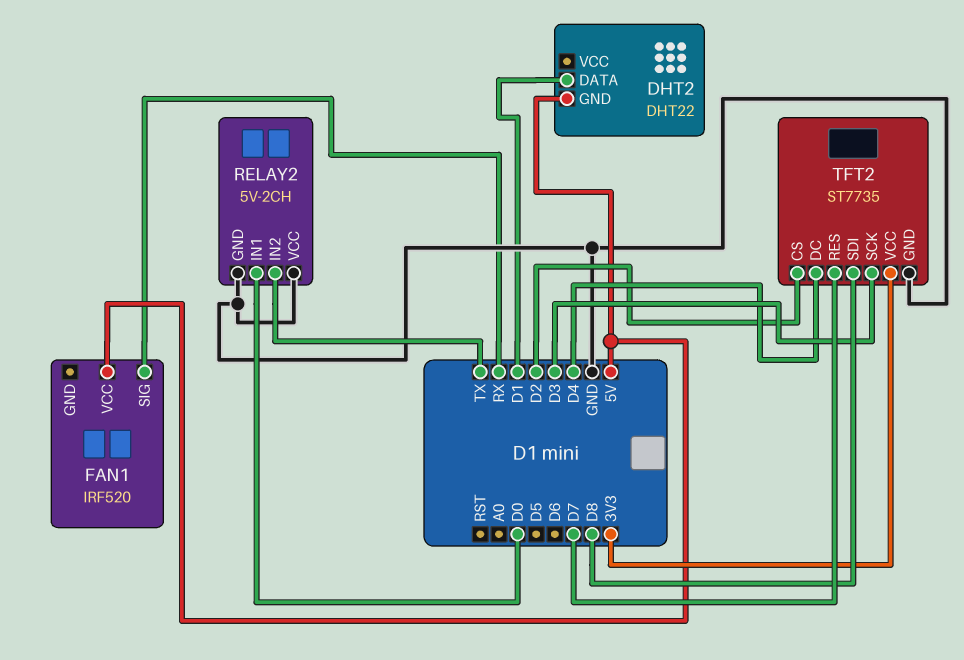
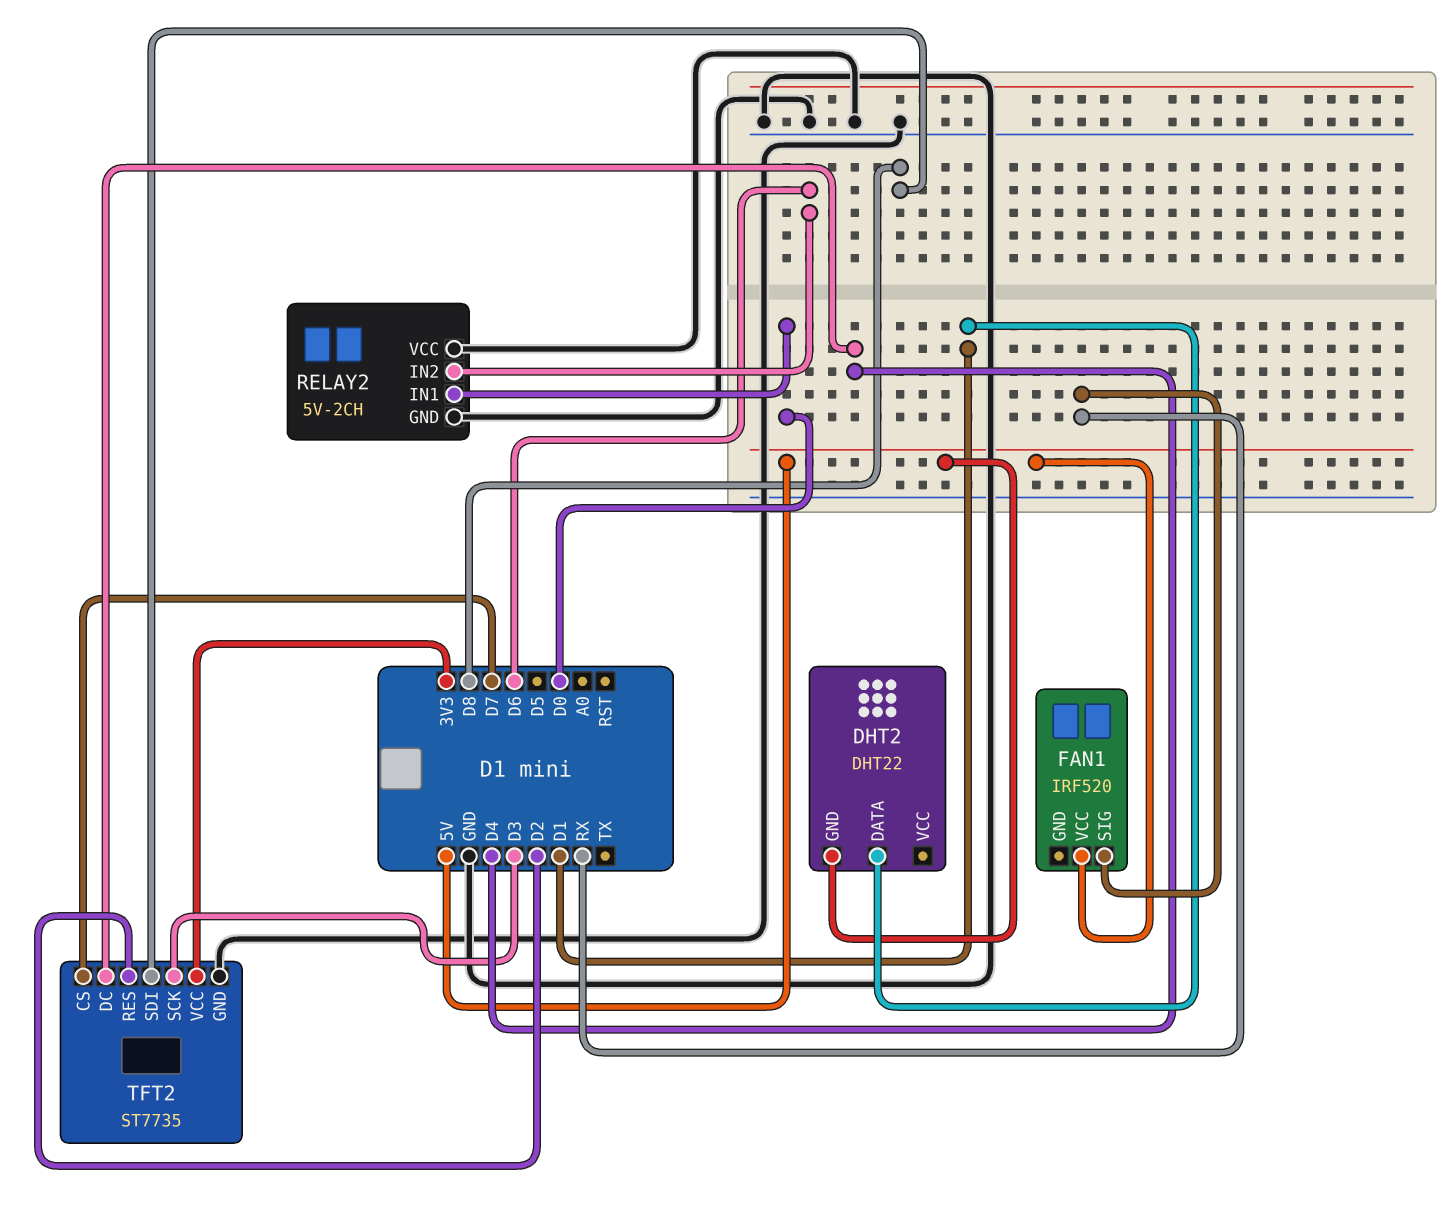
RELAY2 pin IN2: TX -> D6
TFT2 pin CS: D2 -> D7
TFT2 pin RES: D7 -> D2

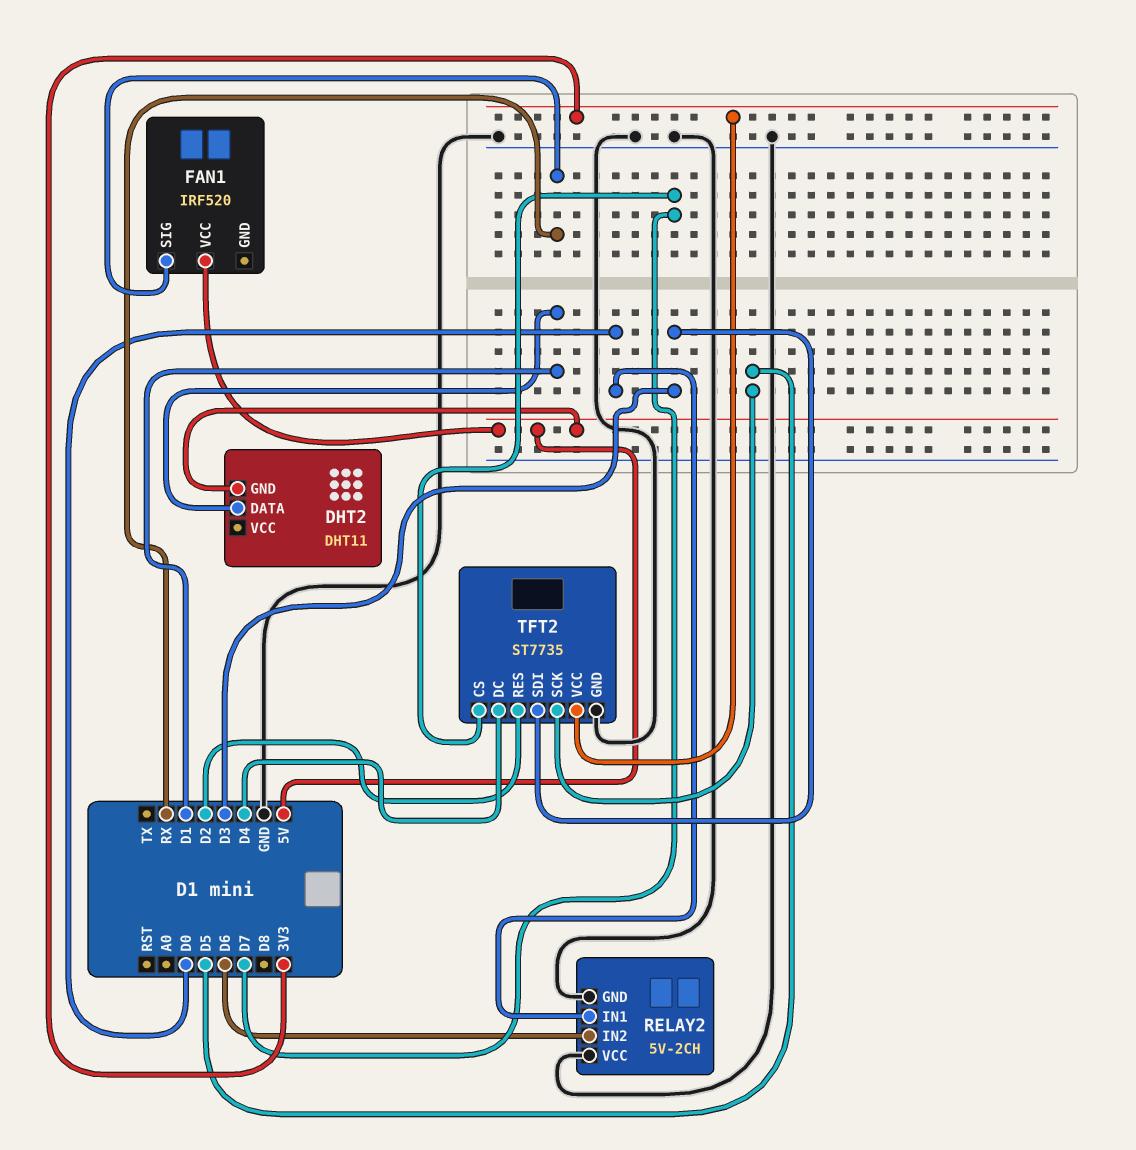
DHT2: DHT22 -> DHT11
TFT2 pin SCK: D3 -> D5
TFT2 pin SDI: D8 -> D3

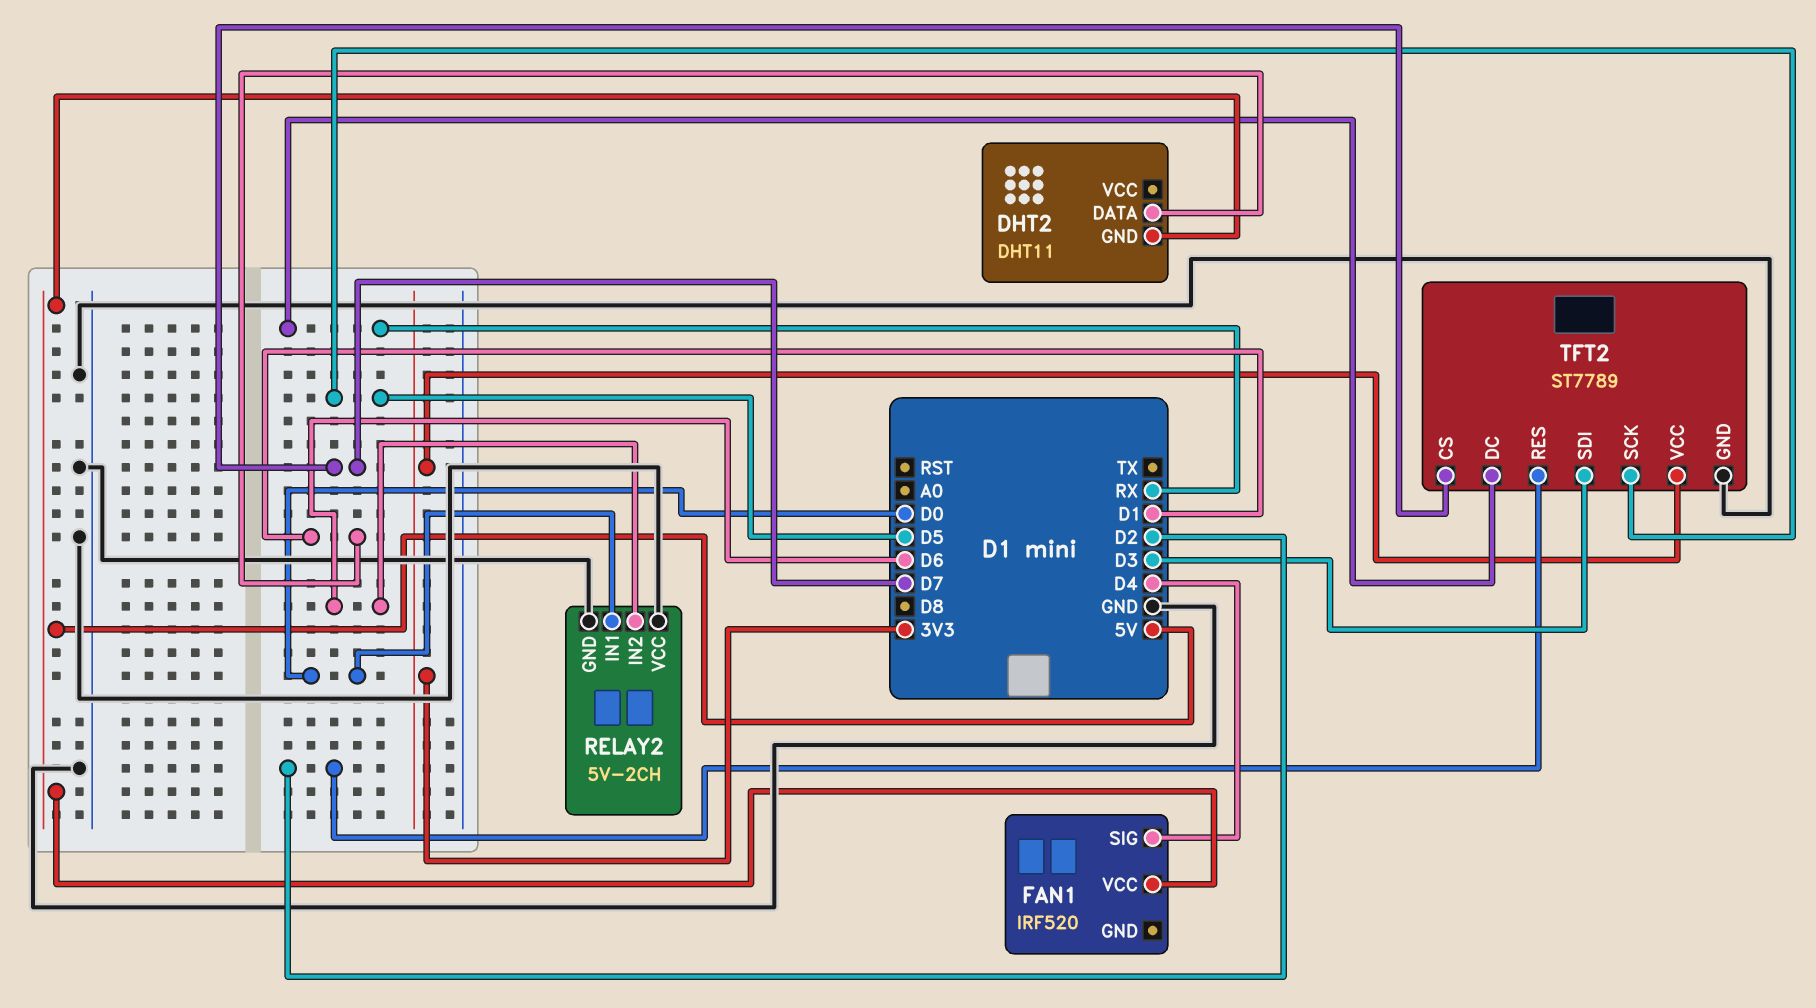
FAN1 pin SIG: RX -> D4
TFT2: ST7735 -> ST7789
TFT2 pin DC: D4 -> RX

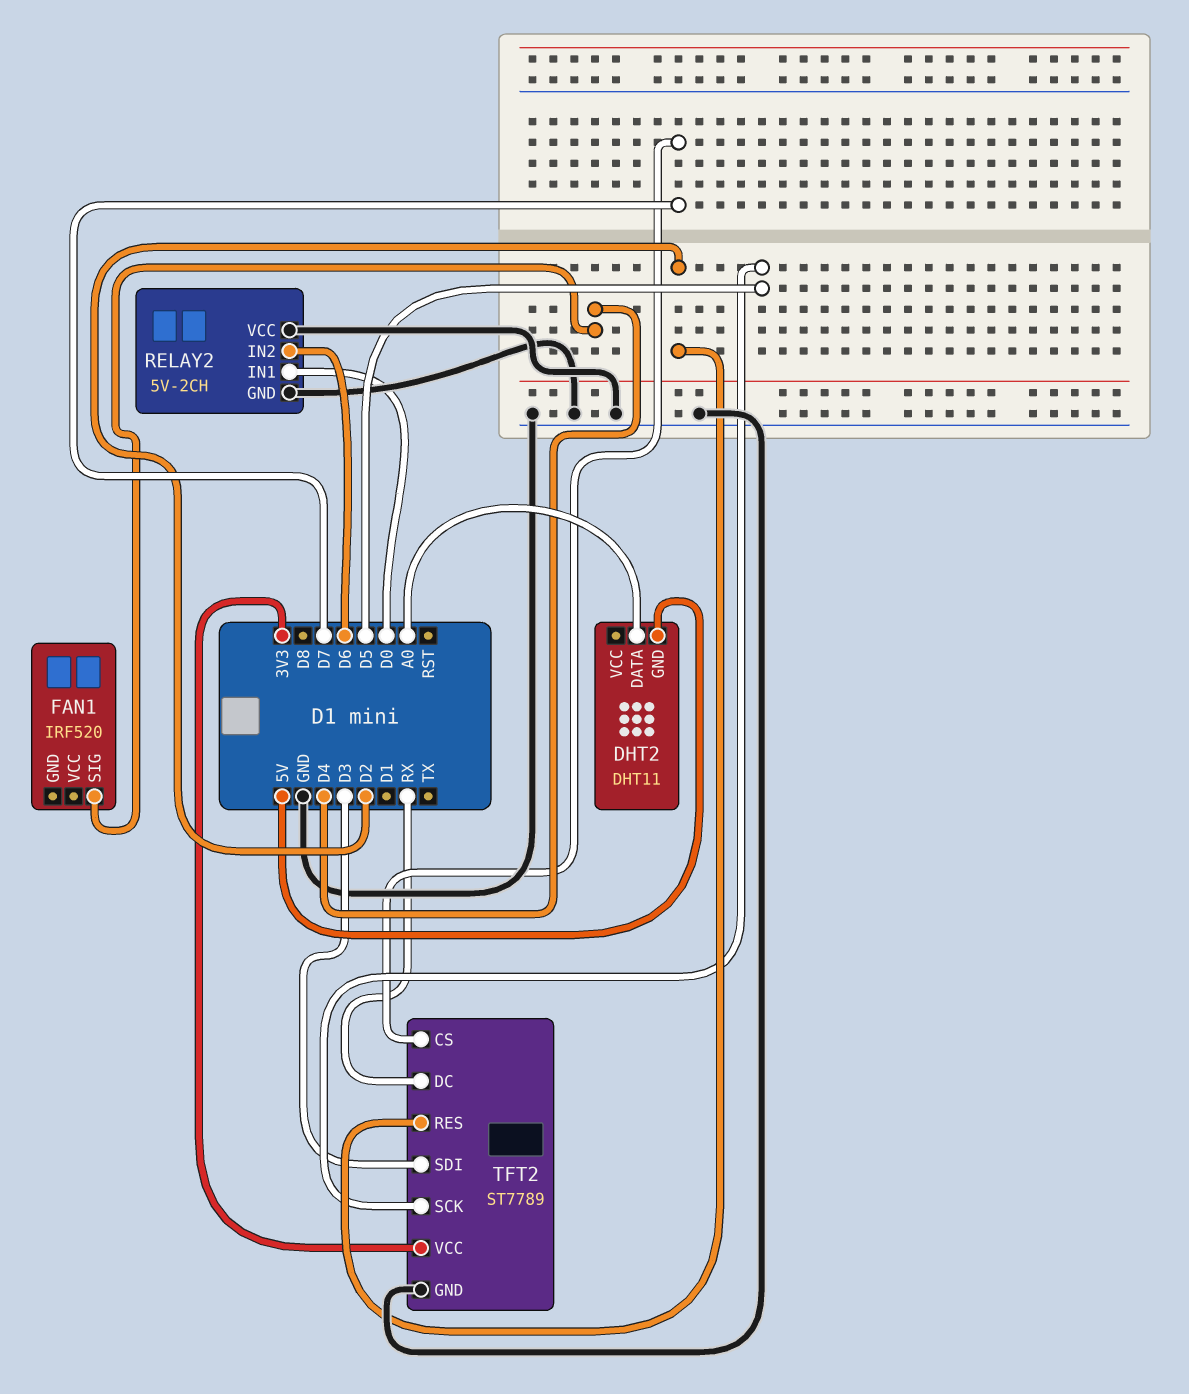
DHT2 pin DATA: D1 -> A0
FAN1 pin VCC: 5V -> none

